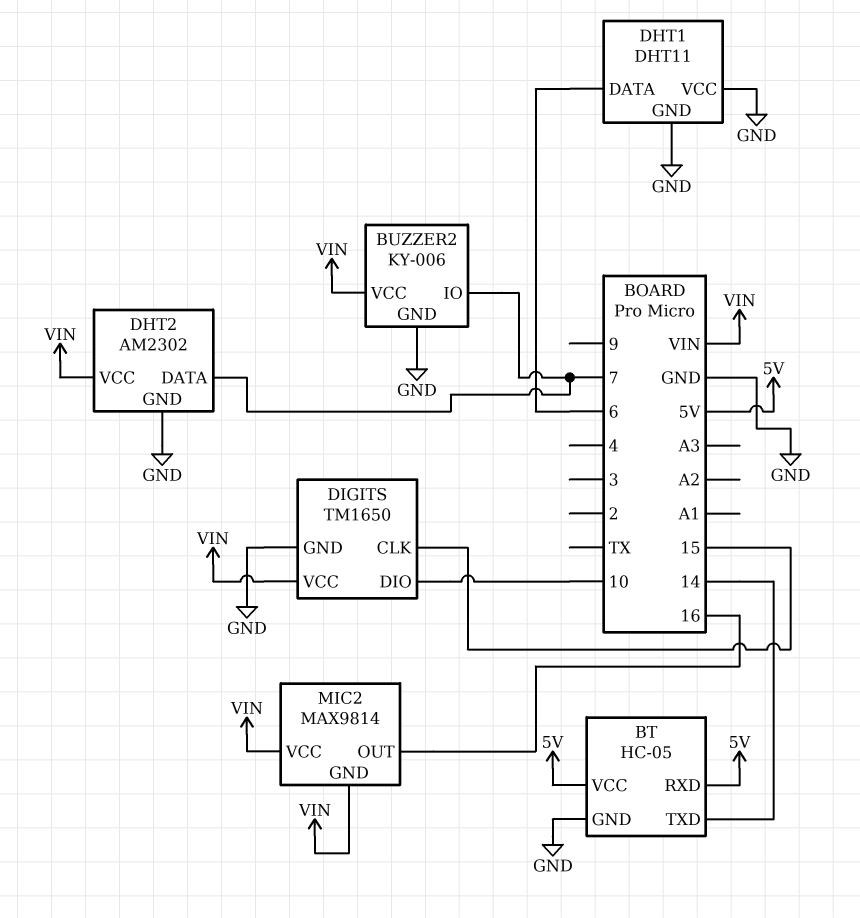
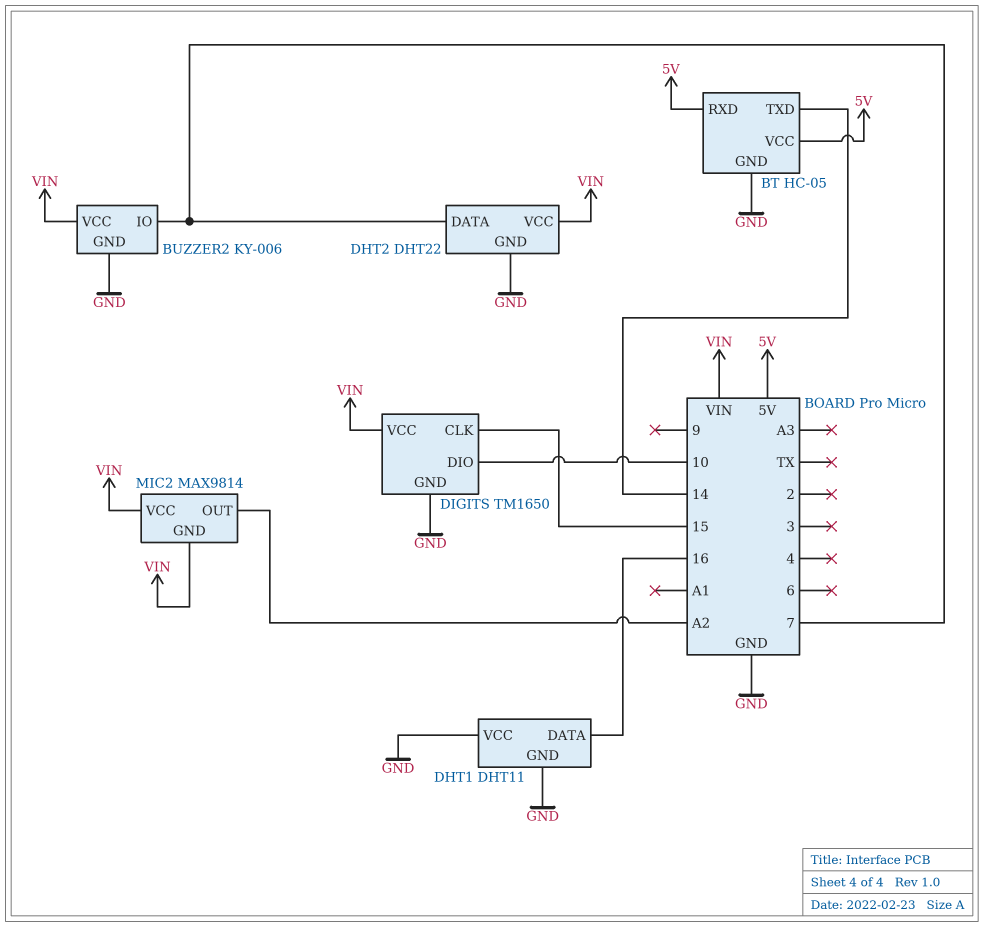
DHT1 pin DATA: 6 -> 16
DHT2: AM2302 -> DHT22
MIC2 pin OUT: 16 -> A2

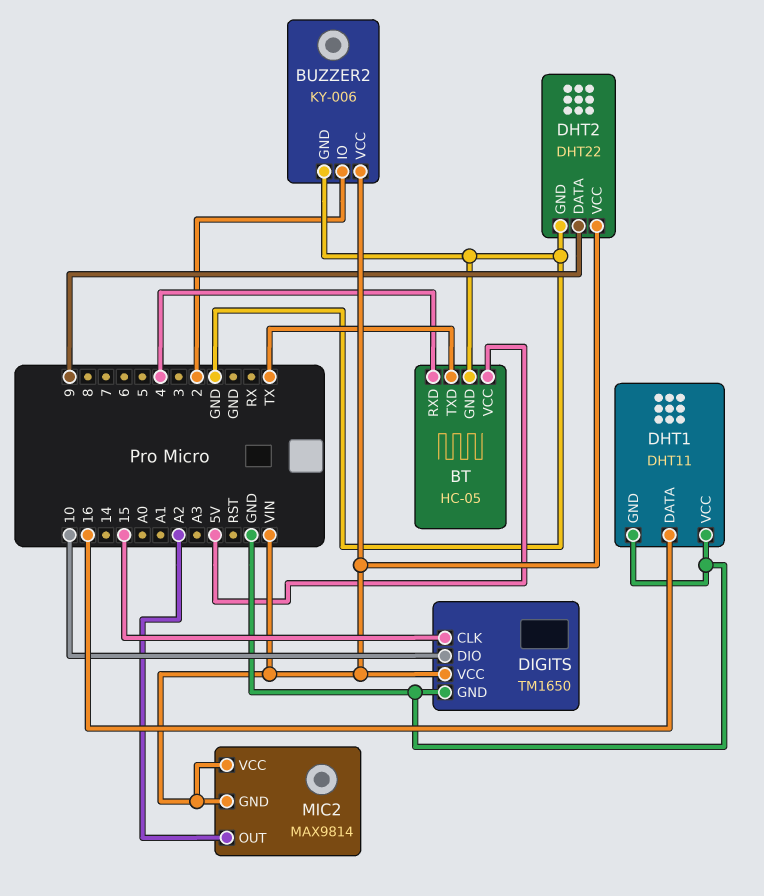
BT pin RXD: 5V -> 4
BT pin TXD: 14 -> TX
BUZZER2 pin IO: 7 -> 2
DHT2 pin DATA: 7 -> 9

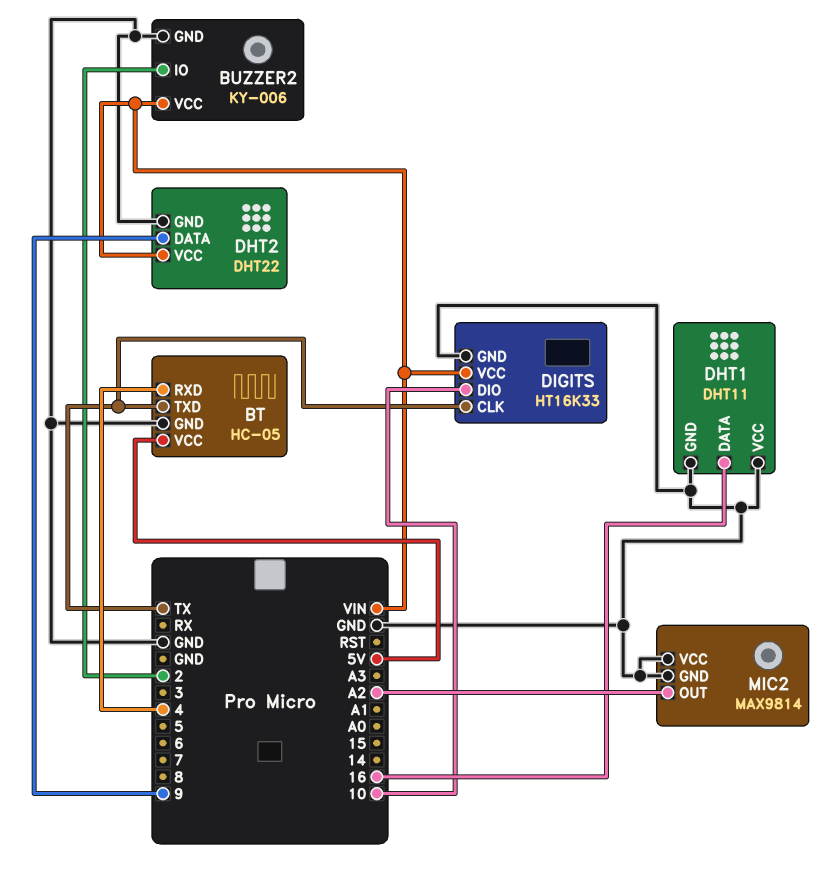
DIGITS: TM1650 -> HT16K33
DIGITS pin CLK: 15 -> TX
MIC2 pin GND: VIN -> GND
MIC2 pin VCC: VIN -> GND

